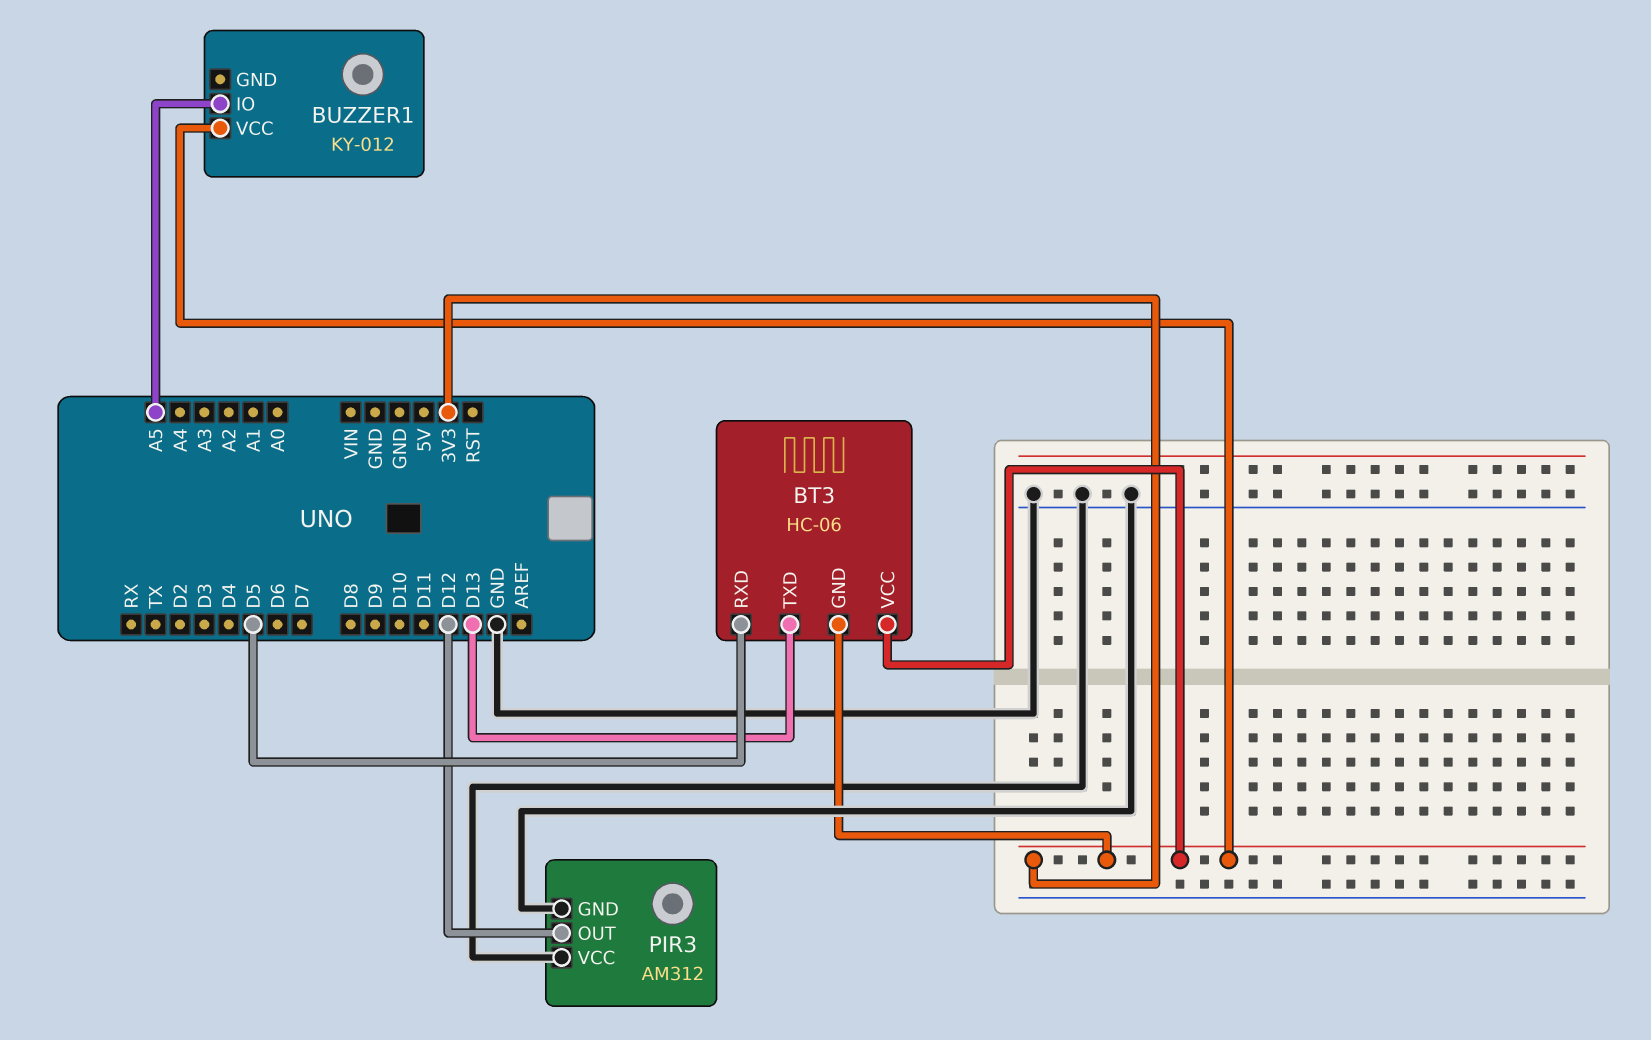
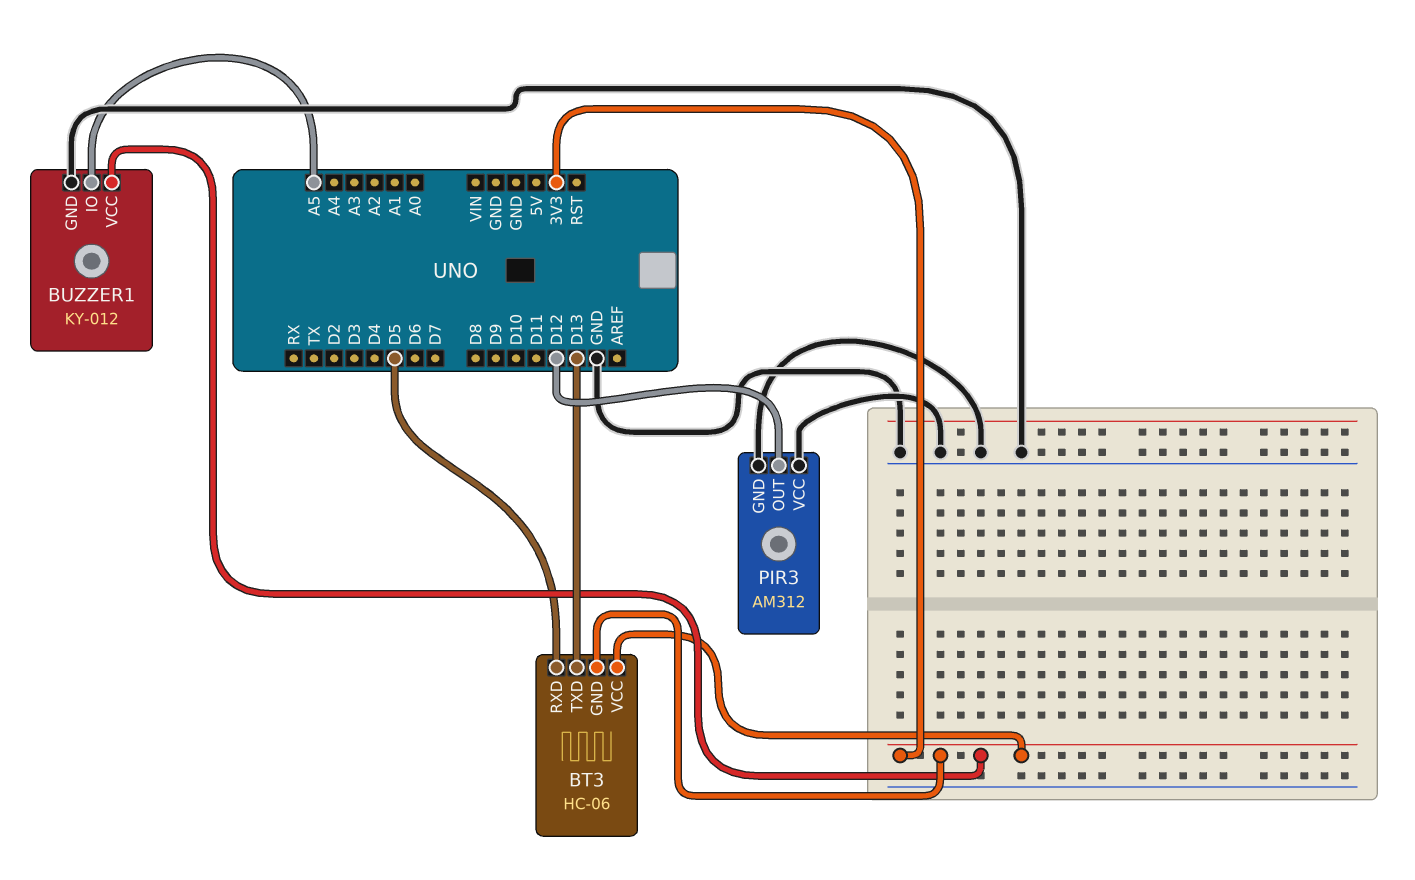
BUZZER1 pin GND: none -> GND

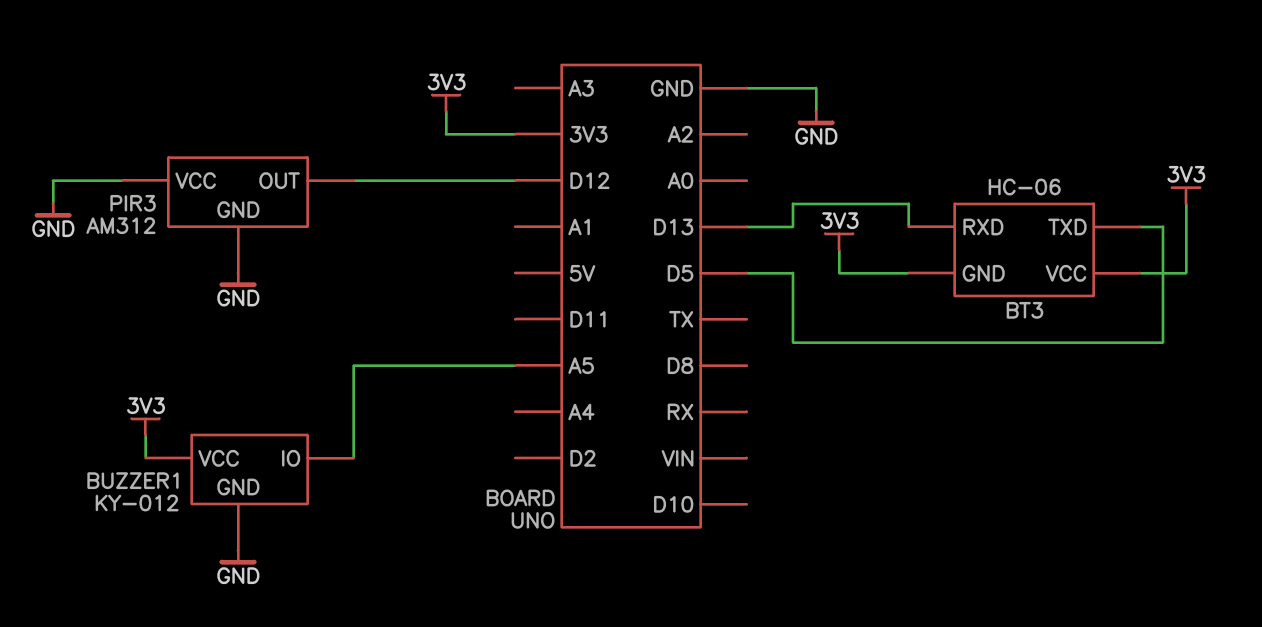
BT3 pin RXD: D5 -> D13
BT3 pin TXD: D13 -> D5

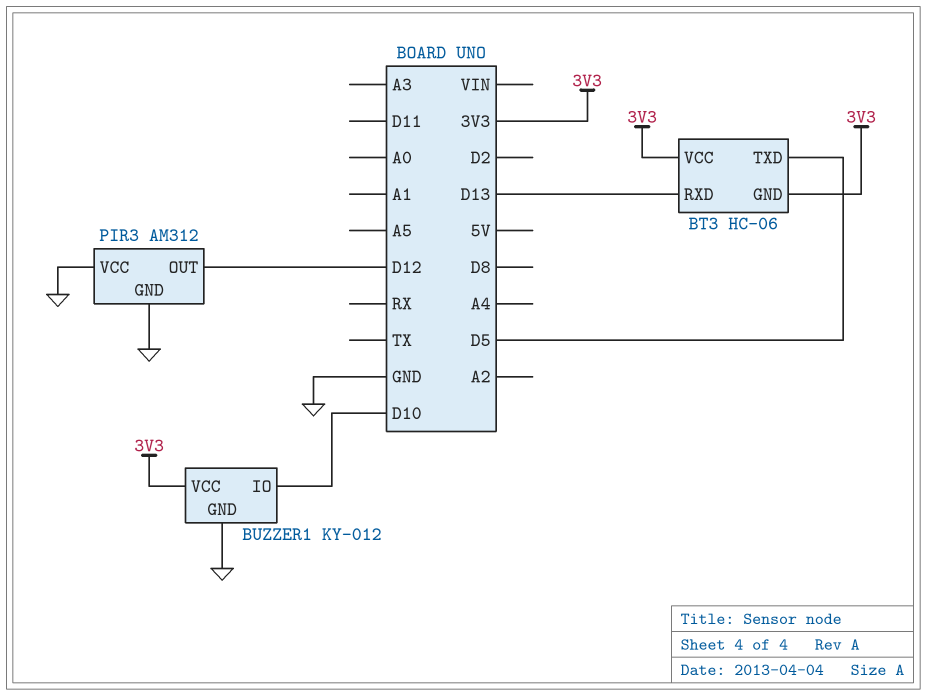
BUZZER1 pin IO: A5 -> D10

